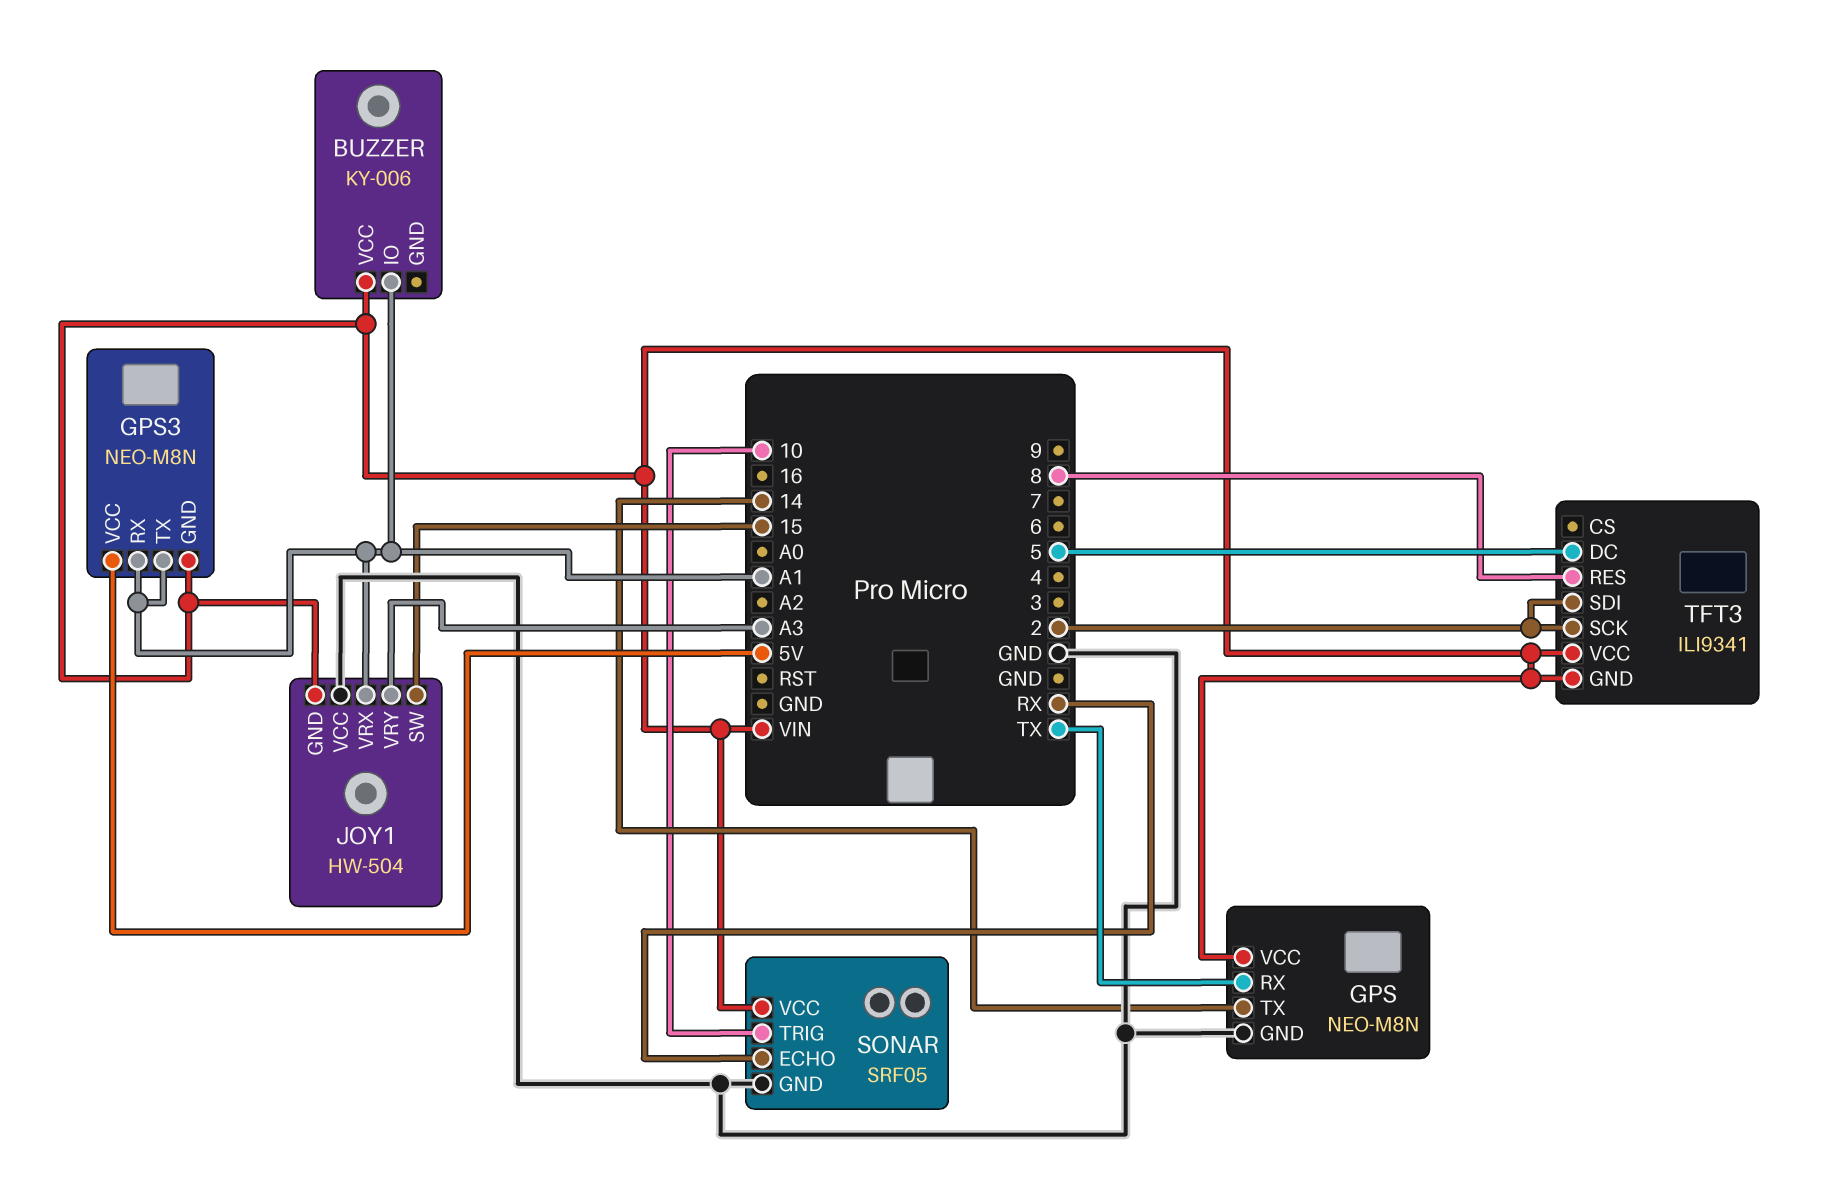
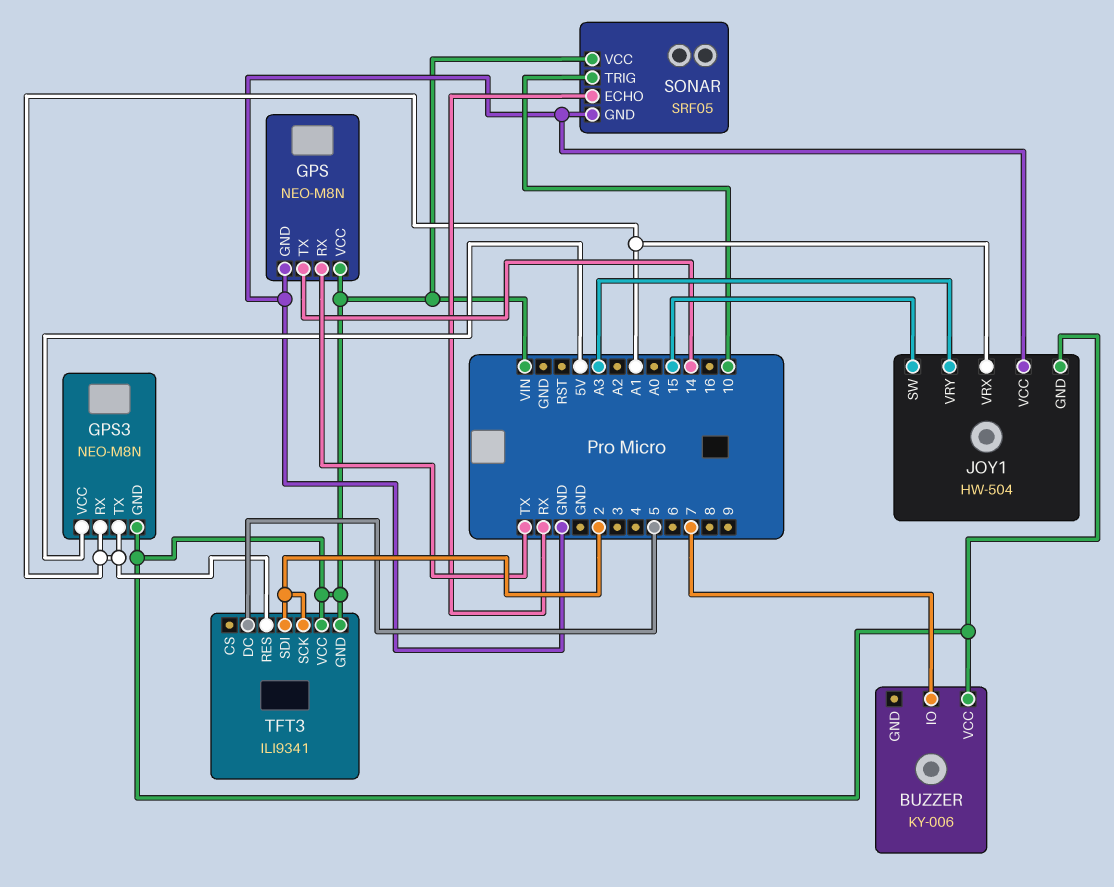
BUZZER pin IO: A1 -> 7
TFT3 pin RES: 8 -> A1

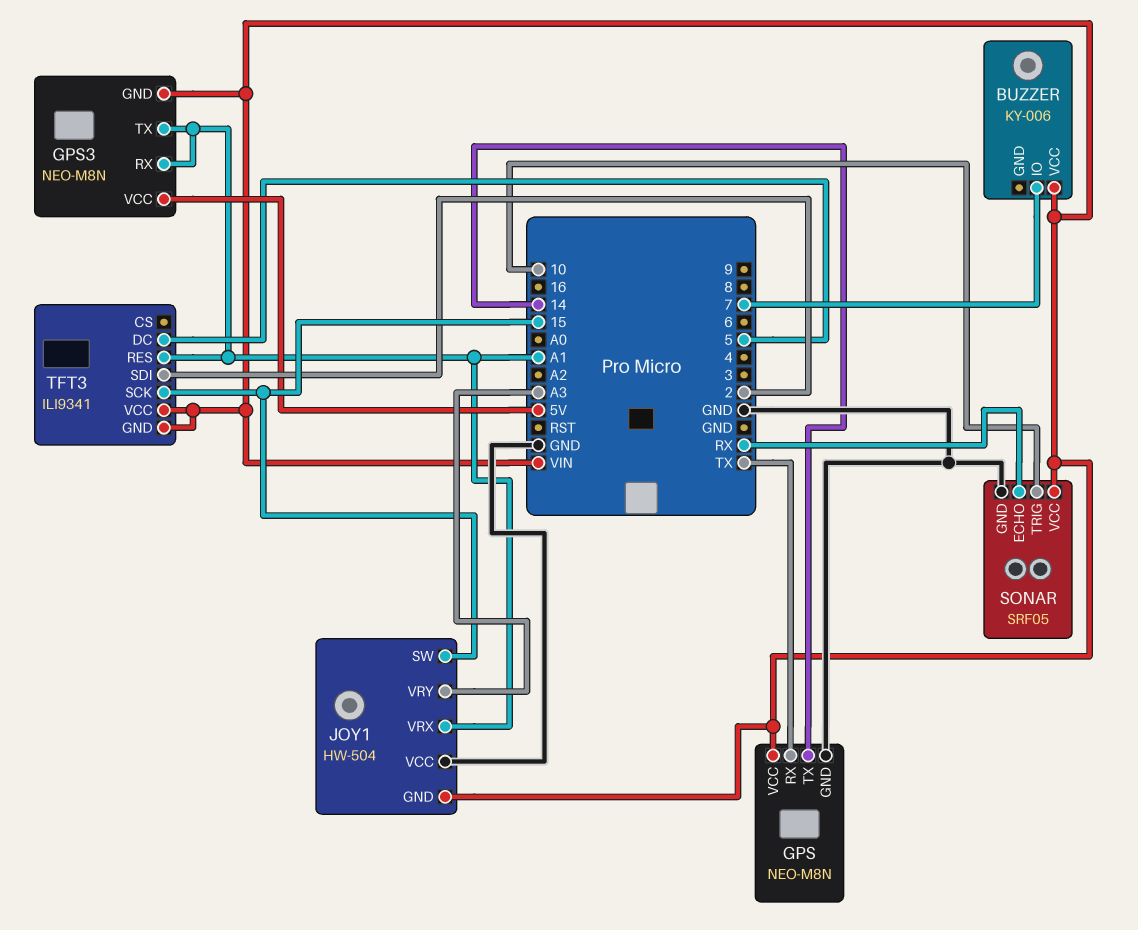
TFT3 pin SCK: 2 -> 15

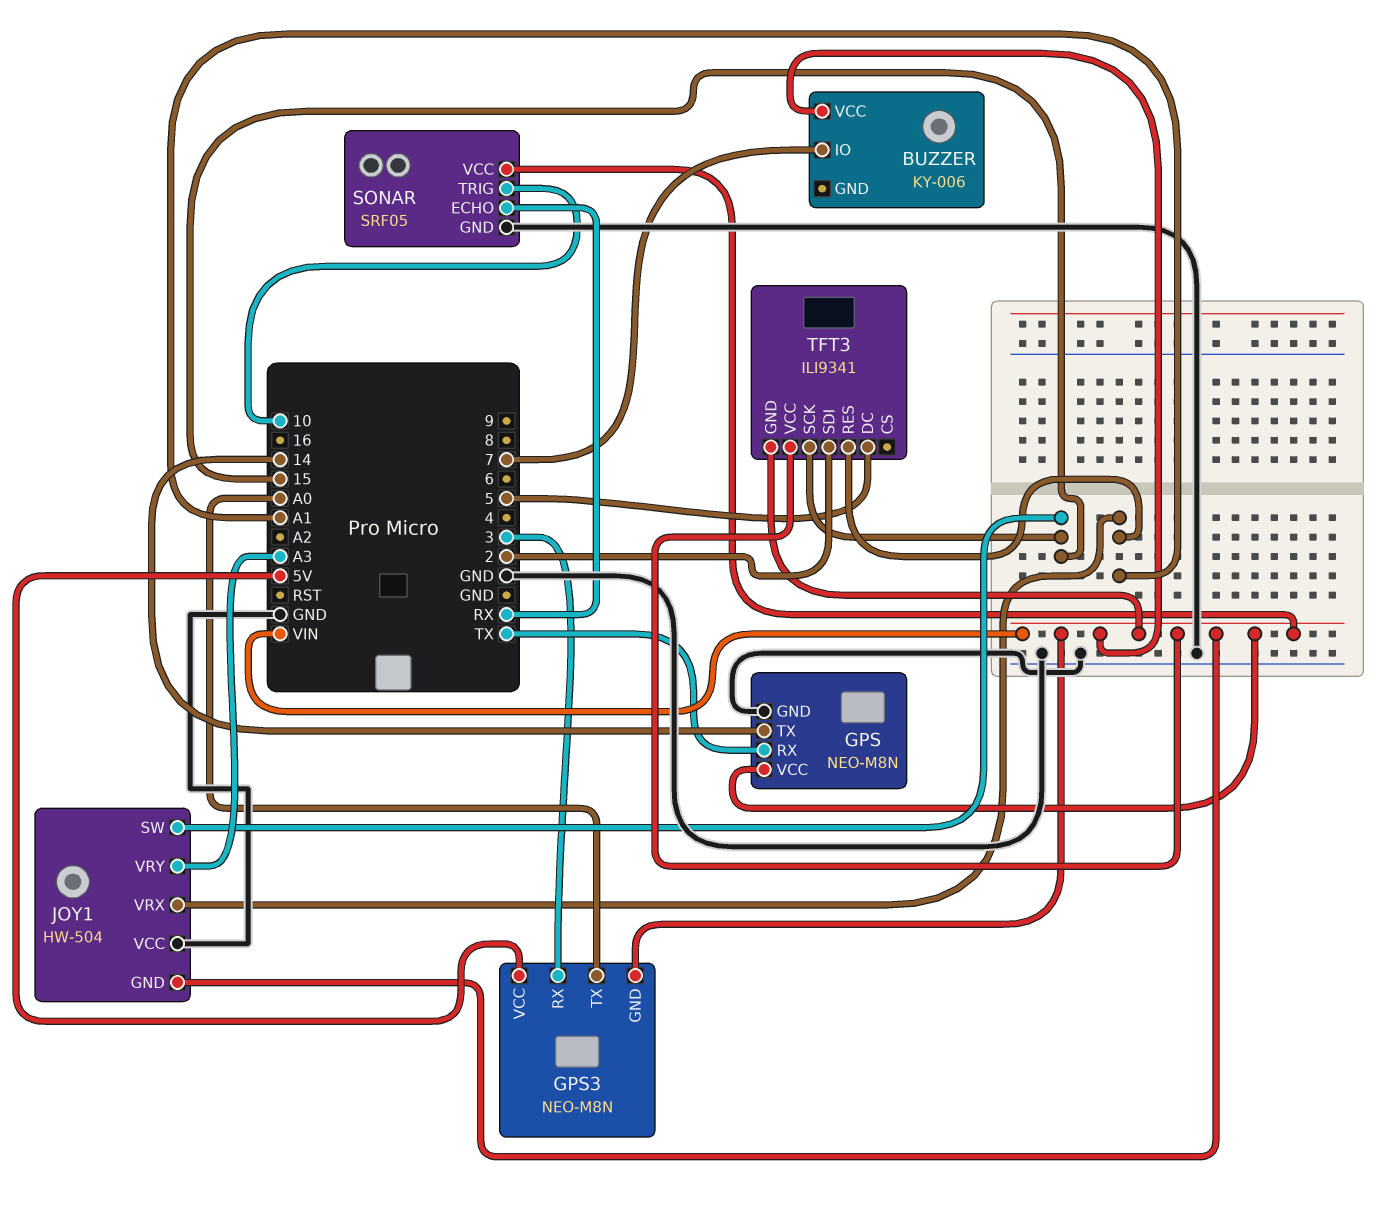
GPS3 pin RX: A1 -> 3
GPS3 pin TX: A1 -> A0

